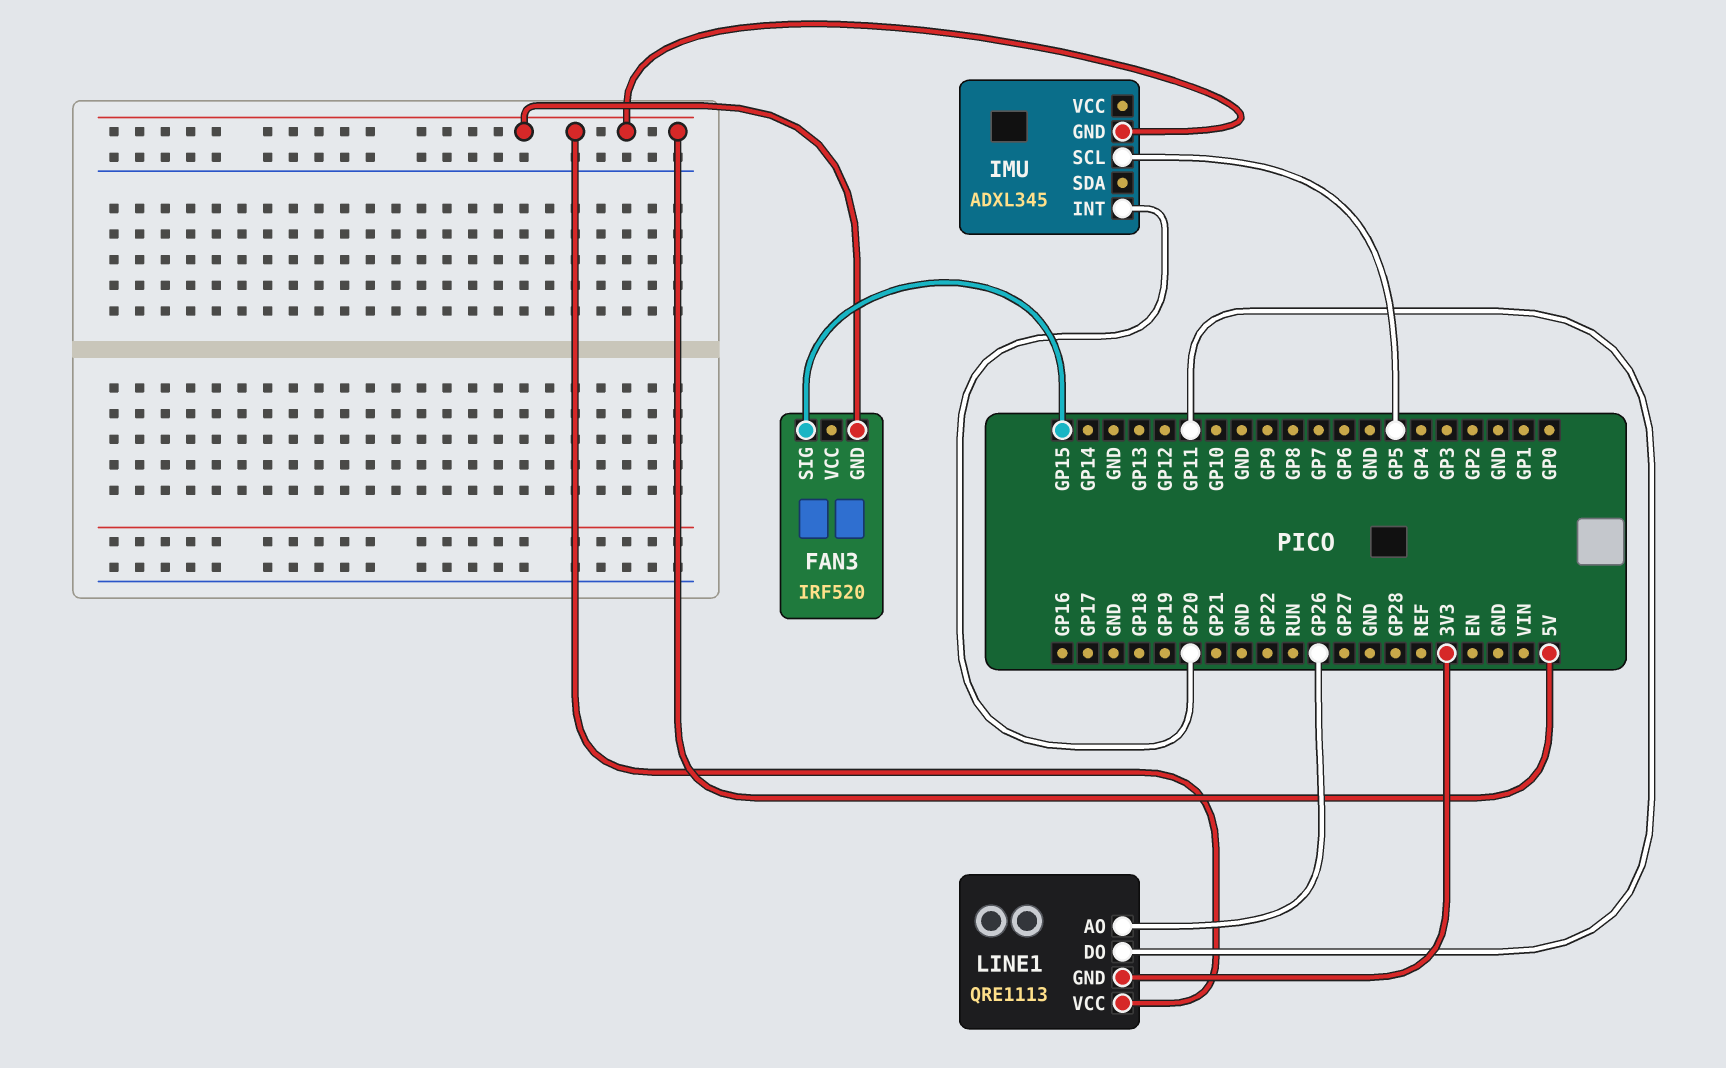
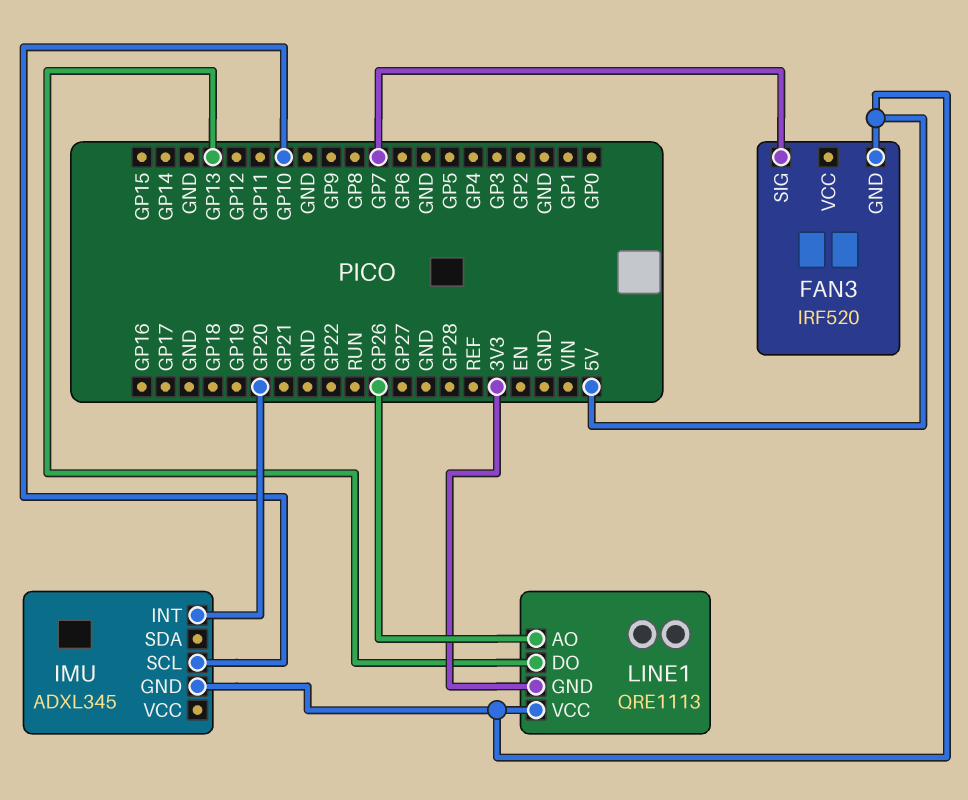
FAN3 pin SIG: GP15 -> GP7
IMU pin SCL: GP5 -> GP10
LINE1 pin DO: GP11 -> GP13

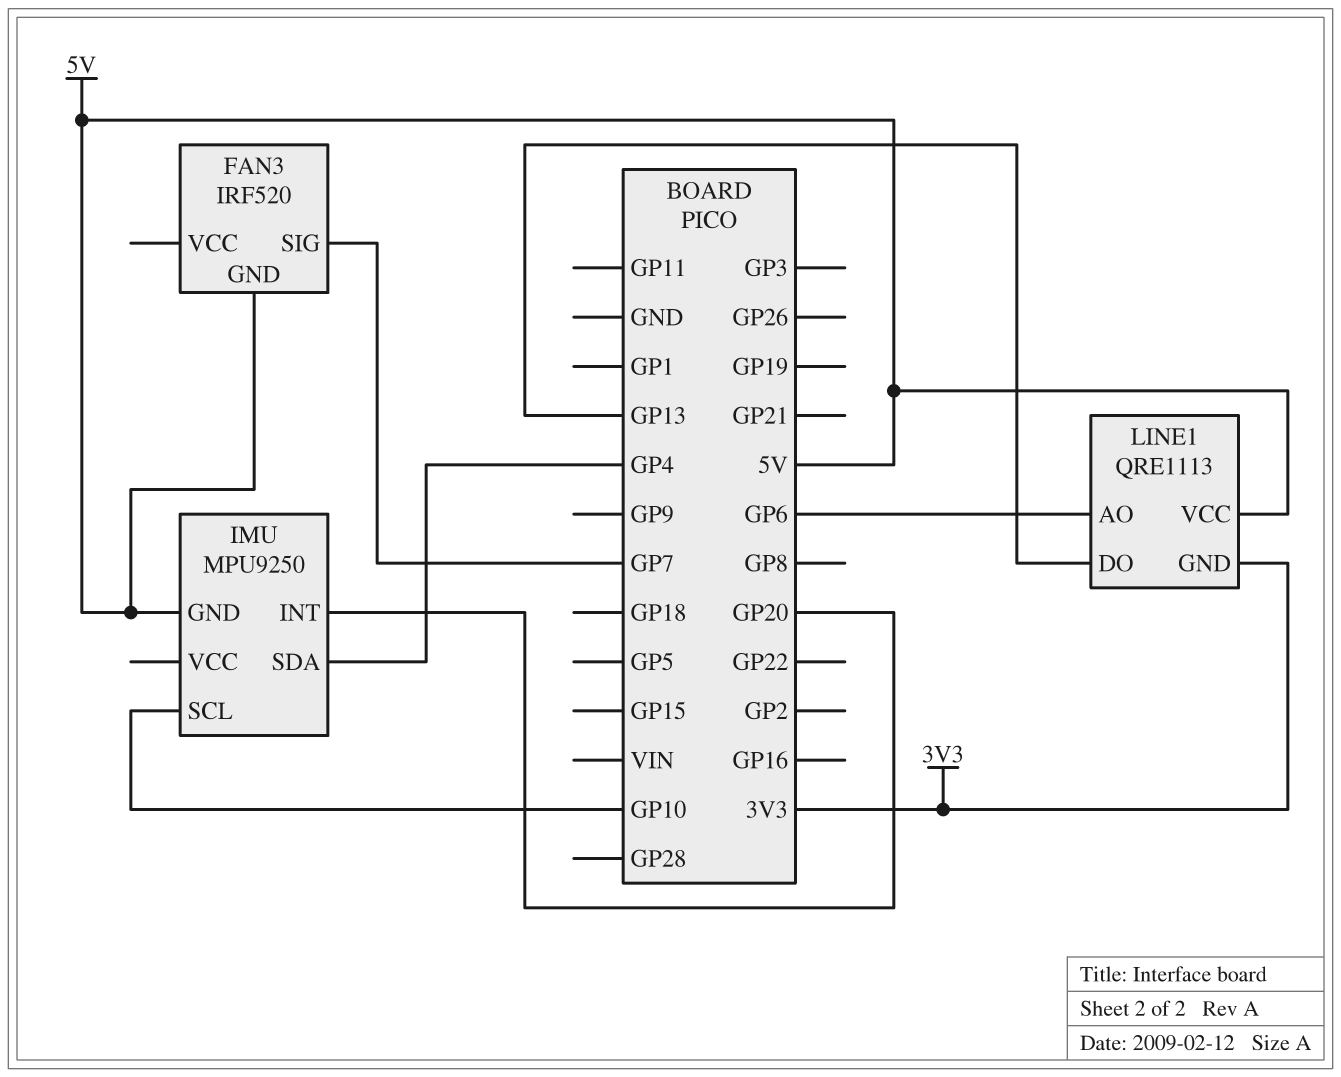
IMU: ADXL345 -> MPU9250
IMU pin SDA: none -> GP4
LINE1 pin AO: GP26 -> GP6

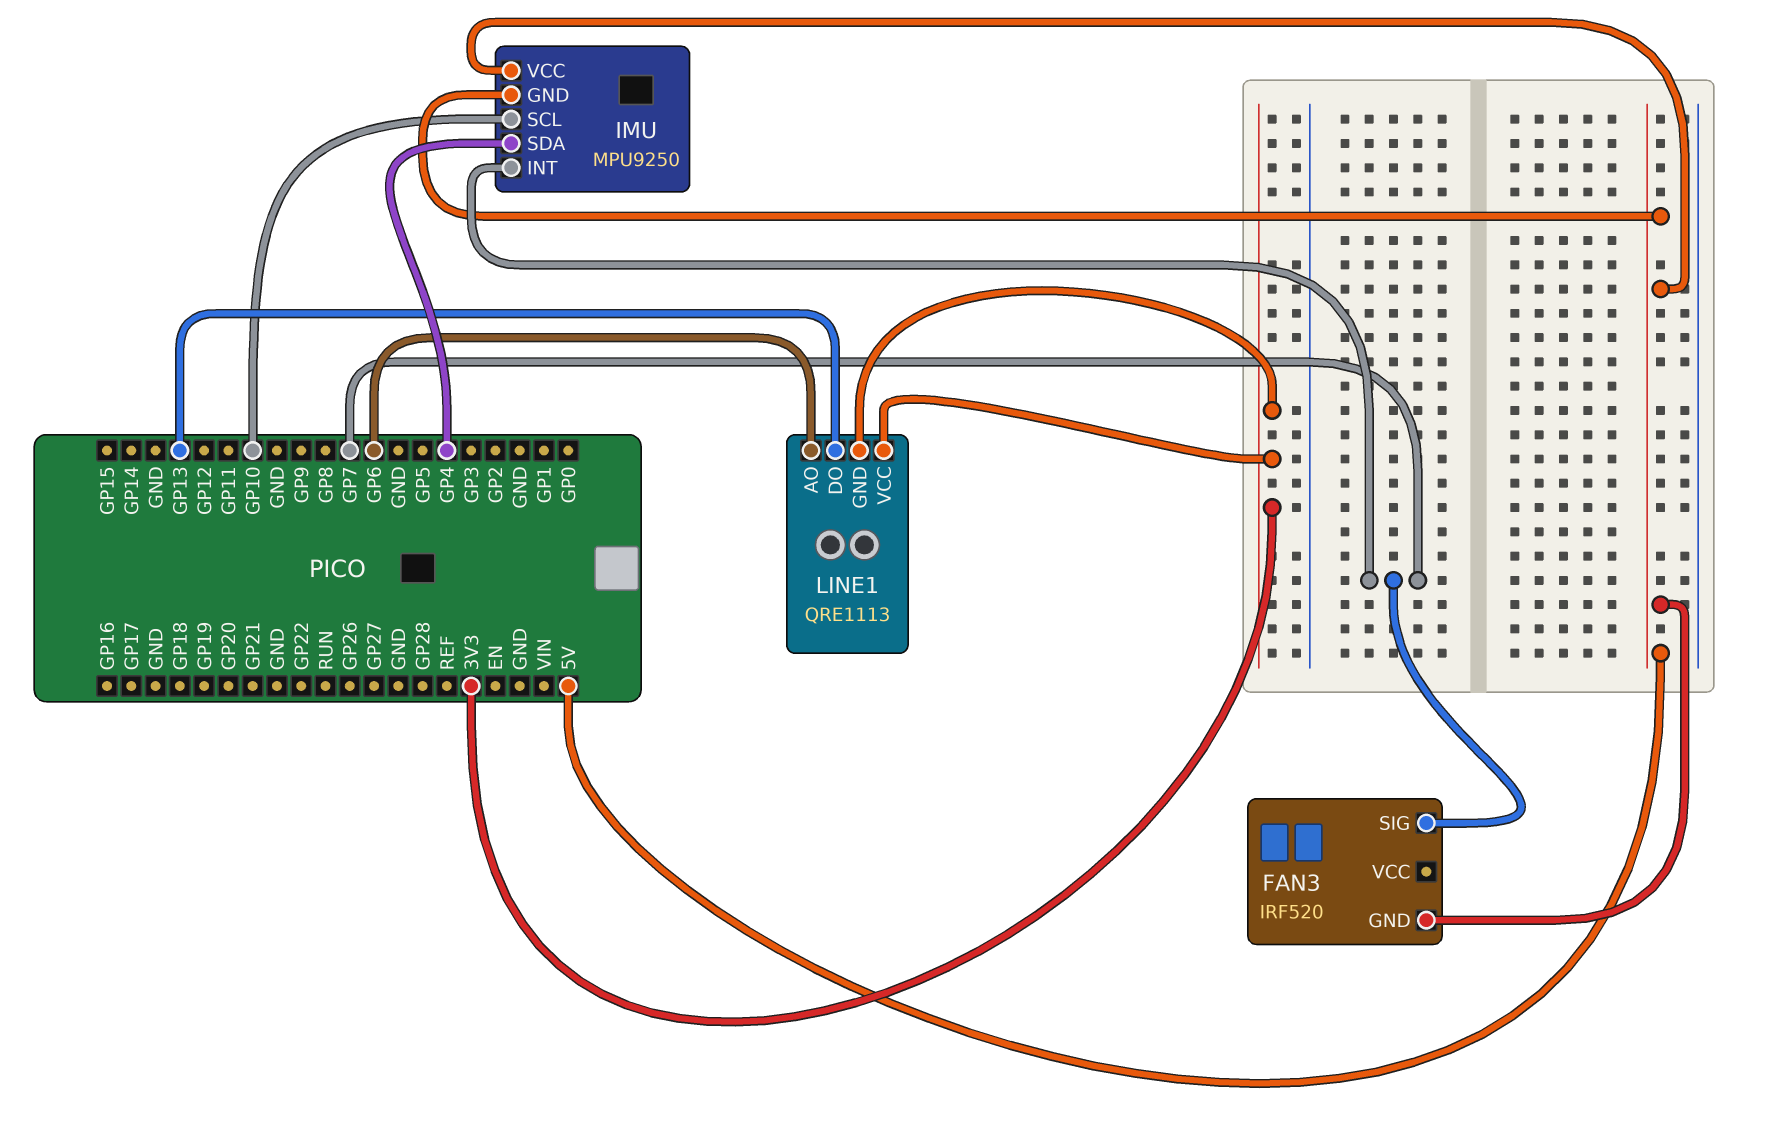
IMU pin INT: GP20 -> GP7
IMU pin VCC: none -> 5V
LINE1 pin VCC: 5V -> 3V3

